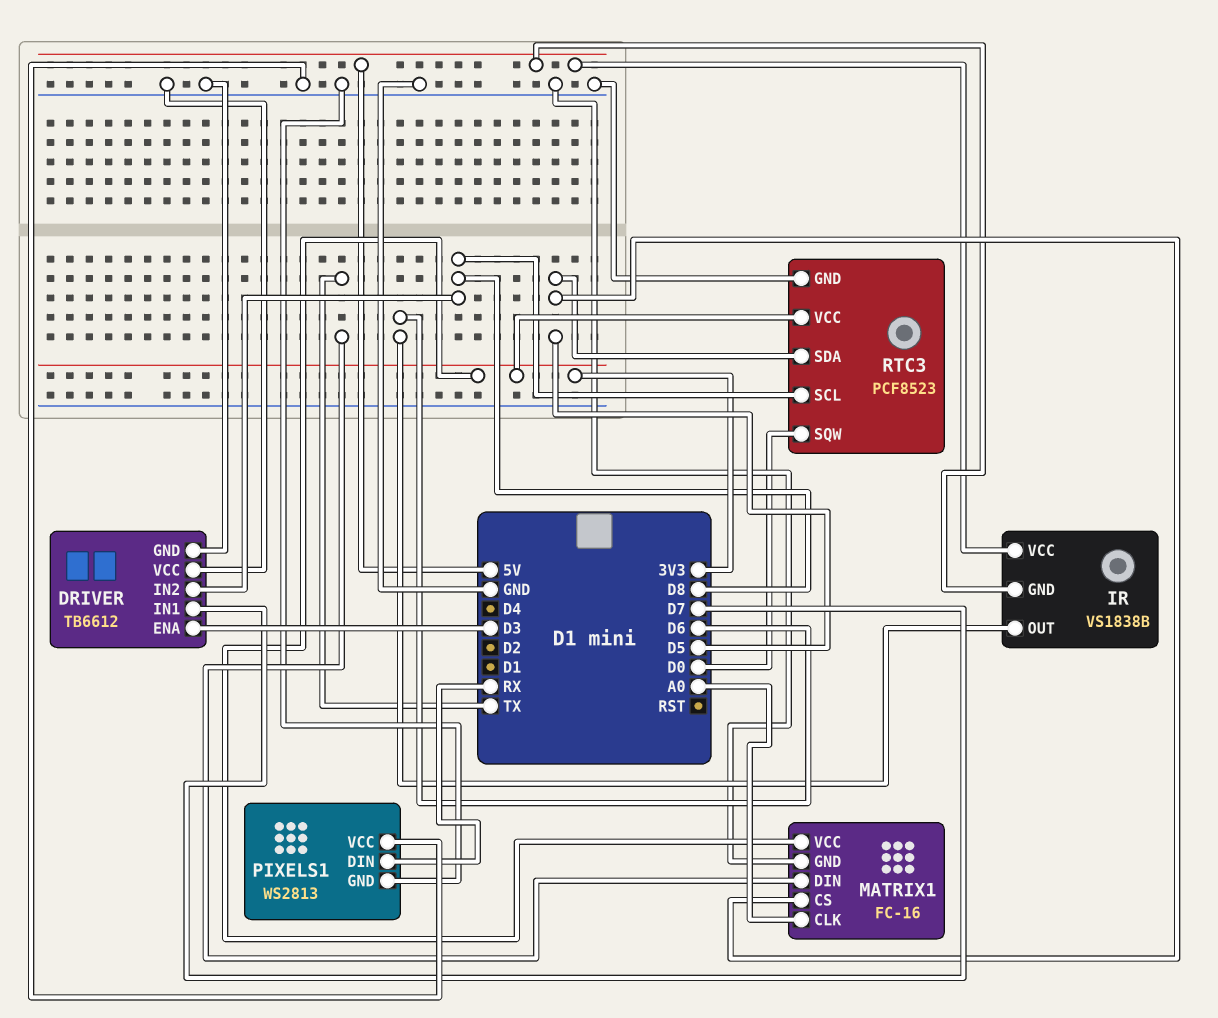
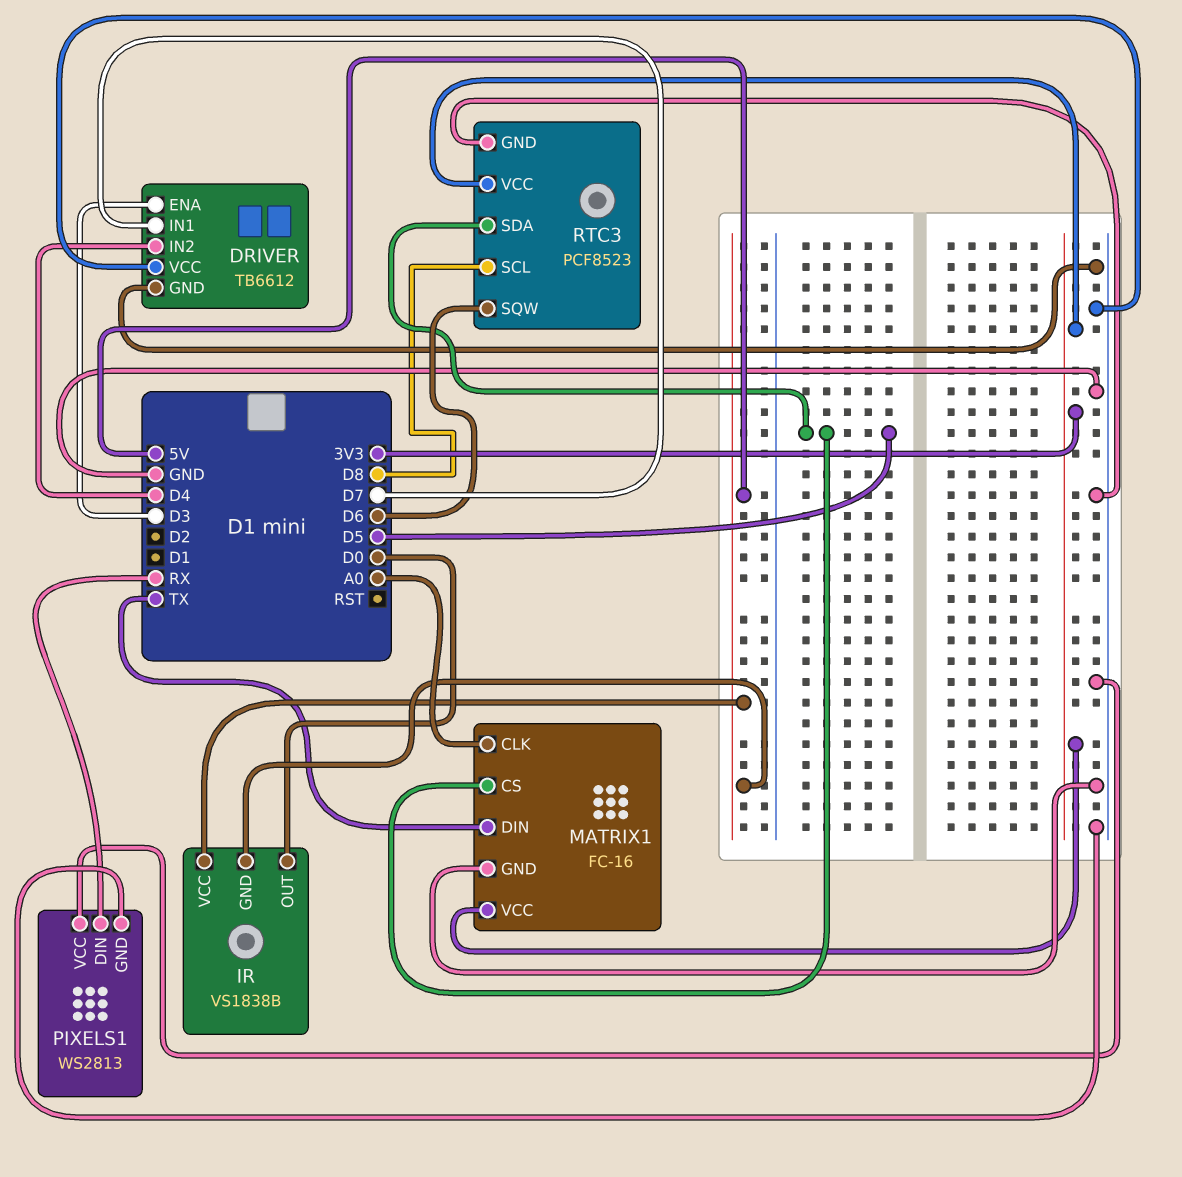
DRIVER pin IN2: D8 -> D4
IR pin OUT: D6 -> D0
RTC3 pin SQW: D0 -> D6

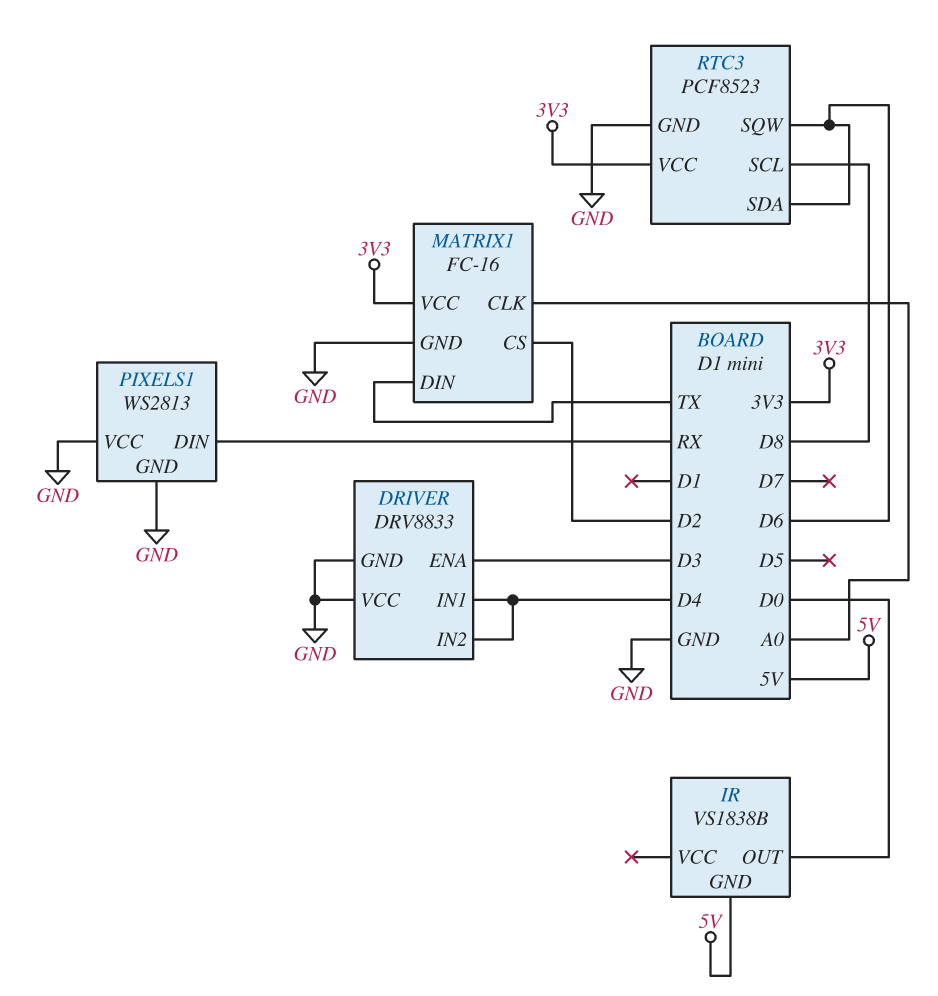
DRIVER: TB6612 -> DRV8833
DRIVER pin IN1: D7 -> D4
IR pin VCC: 5V -> none
MATRIX1 pin CS: D5 -> D2
RTC3 pin SDA: D5 -> D6

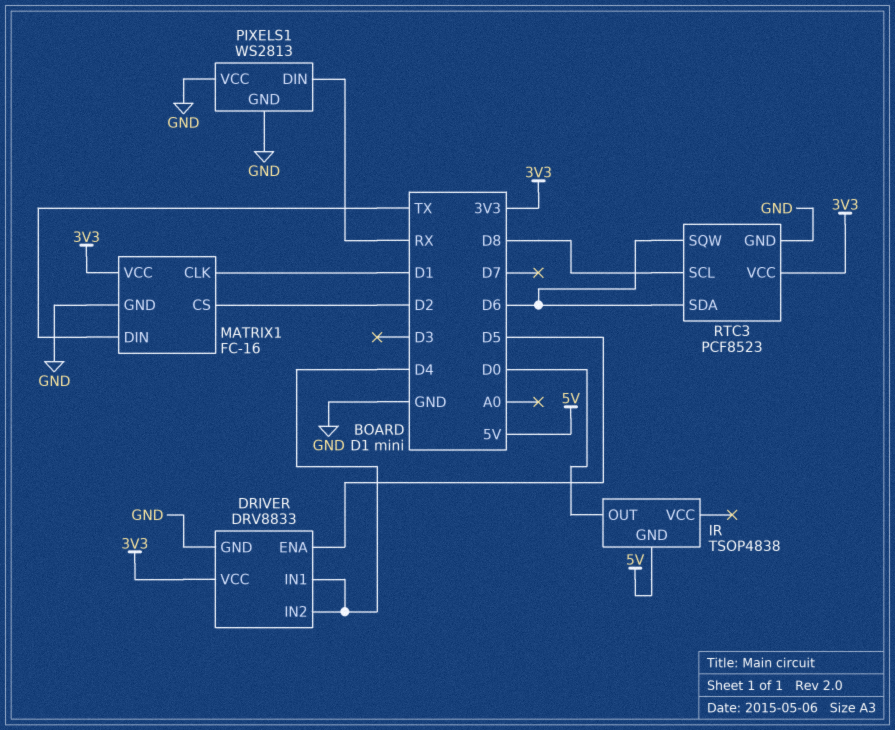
DRIVER pin ENA: D3 -> D5
DRIVER pin VCC: GND -> 3V3
IR: VS1838B -> TSOP4838
MATRIX1 pin CLK: A0 -> D1

